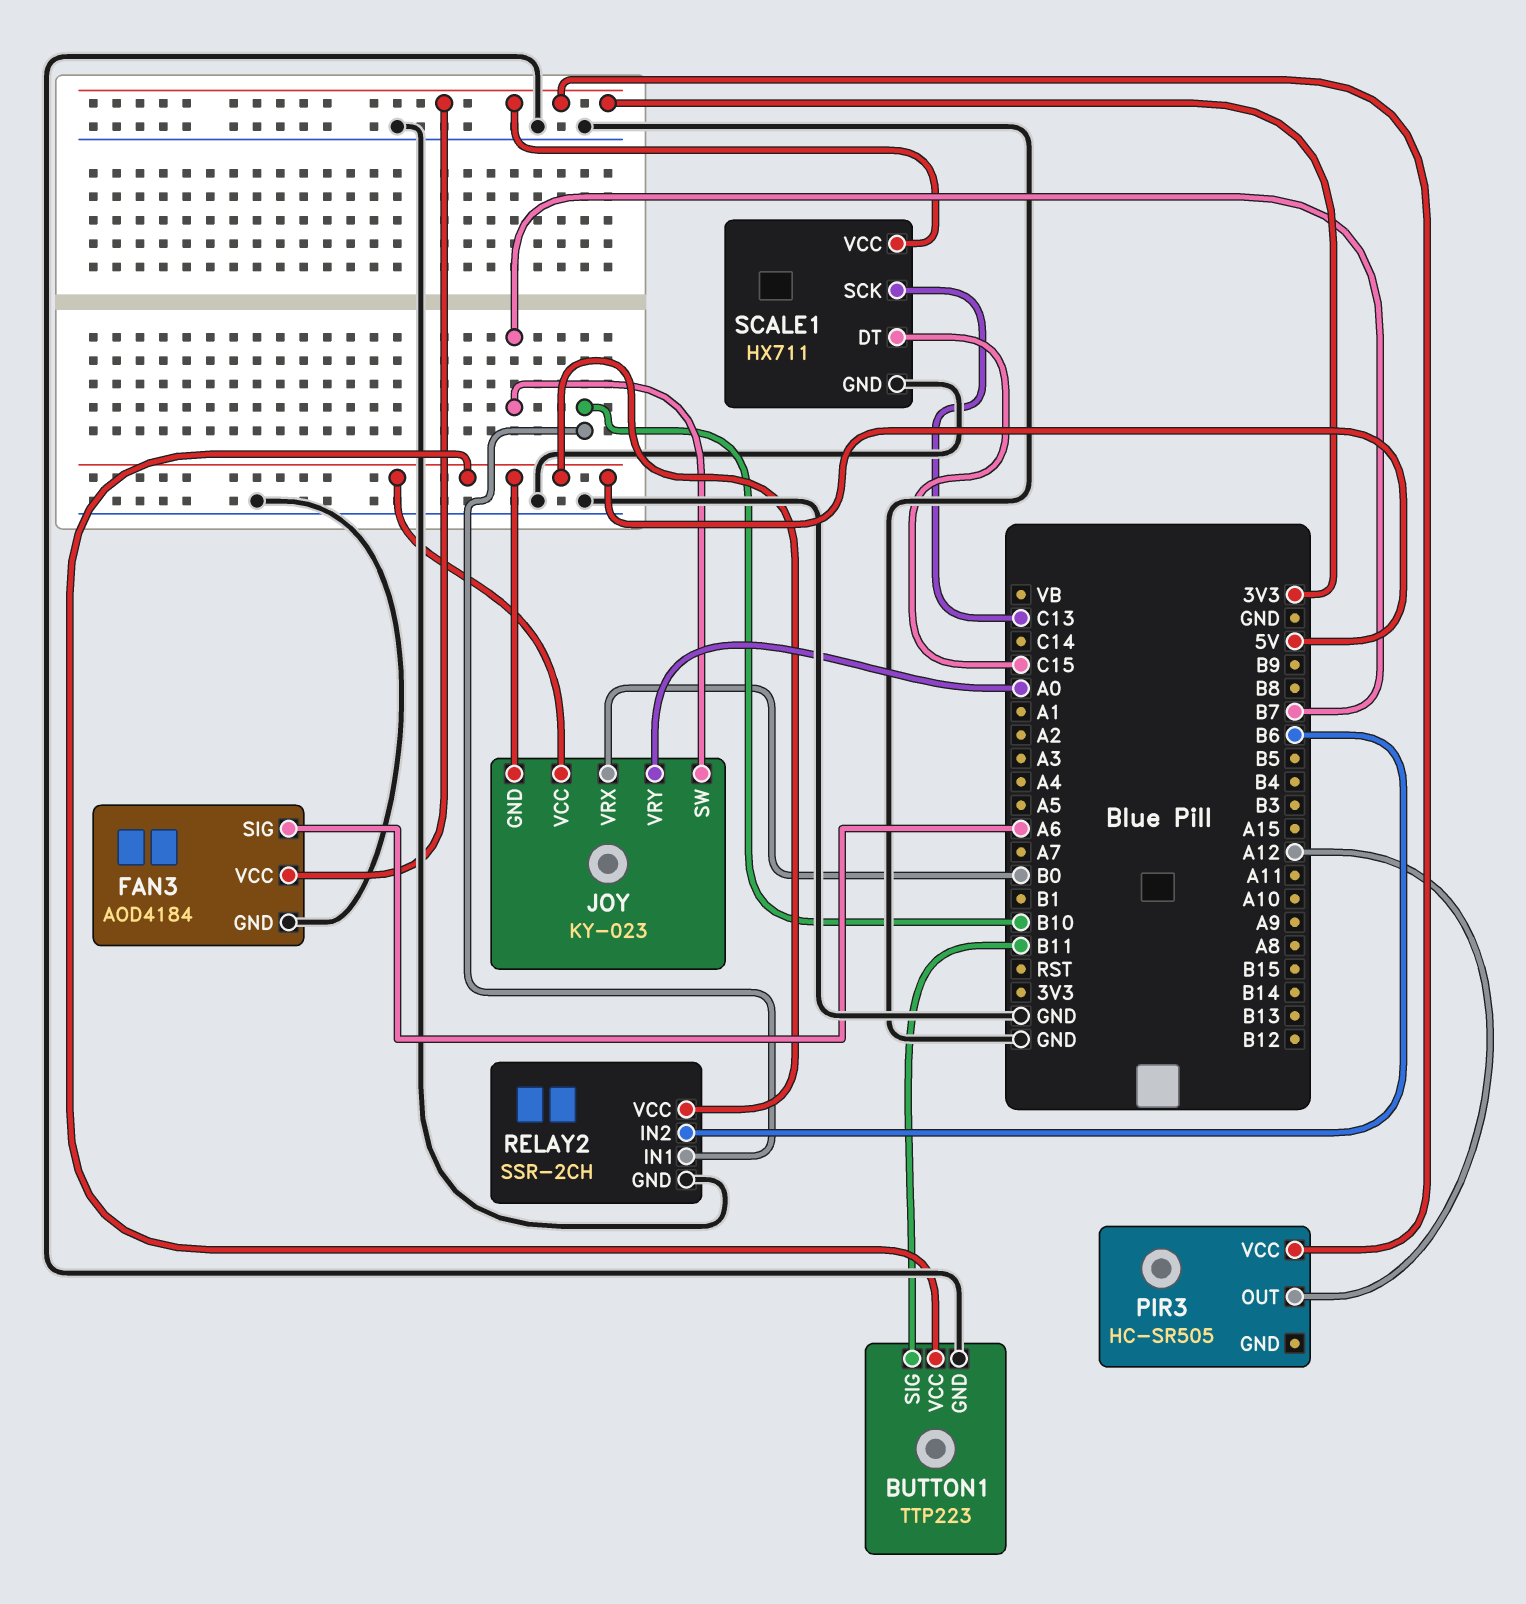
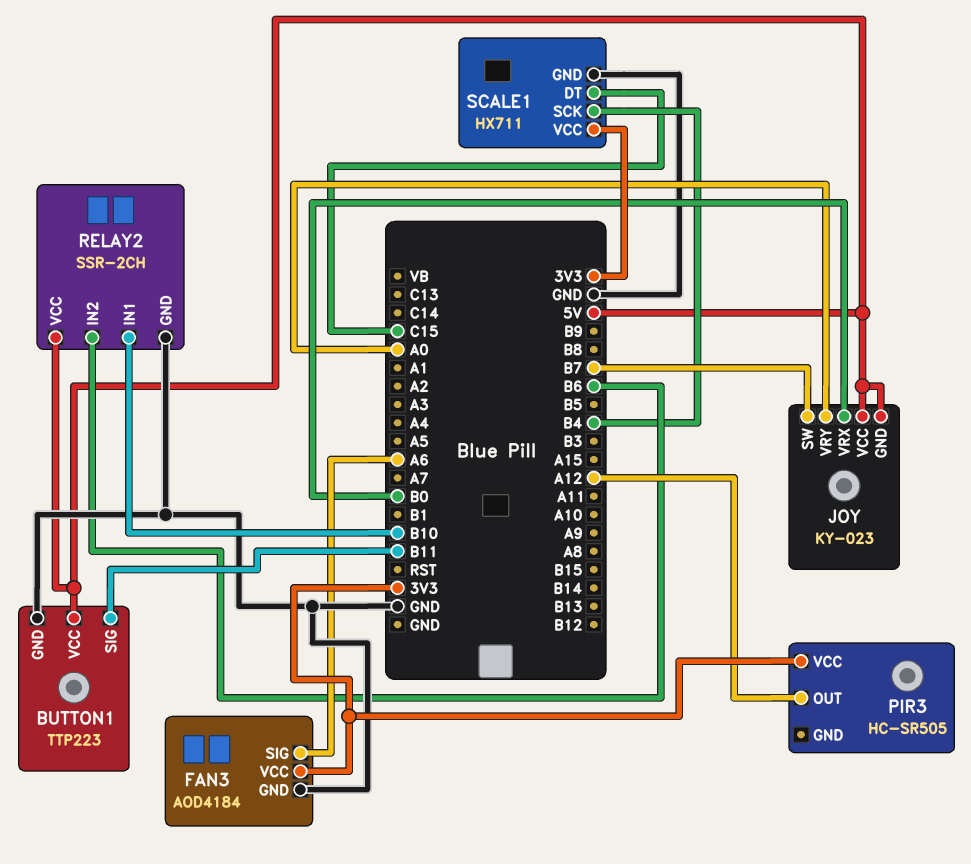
SCALE1 pin SCK: C13 -> B4

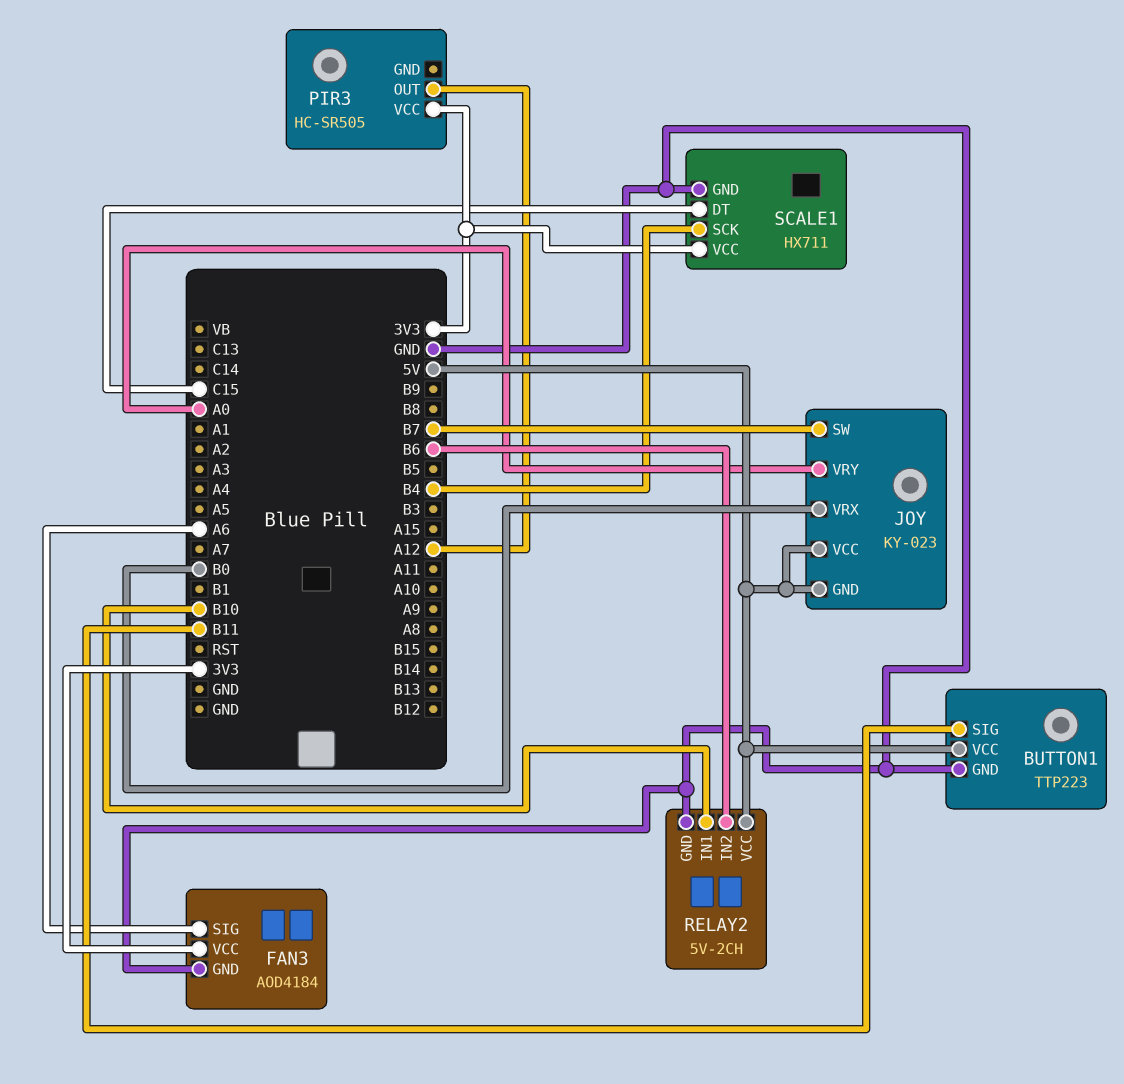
RELAY2: SSR-2CH -> 5V-2CH

